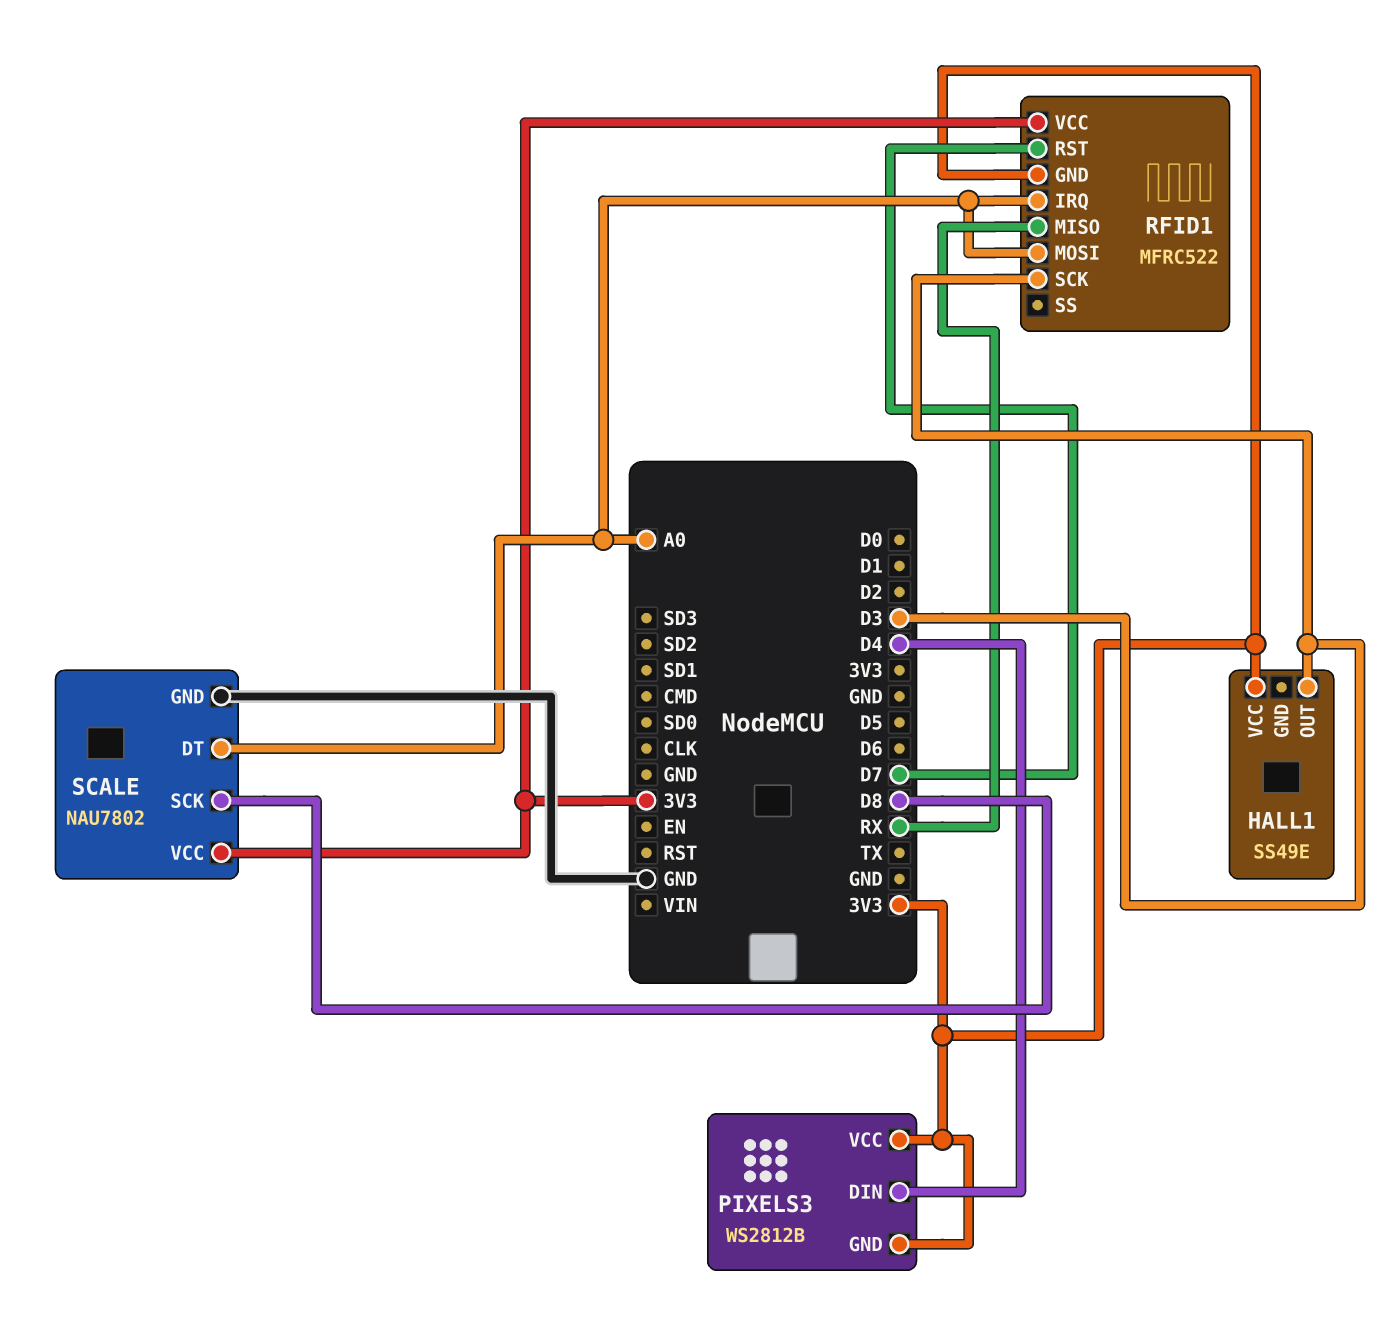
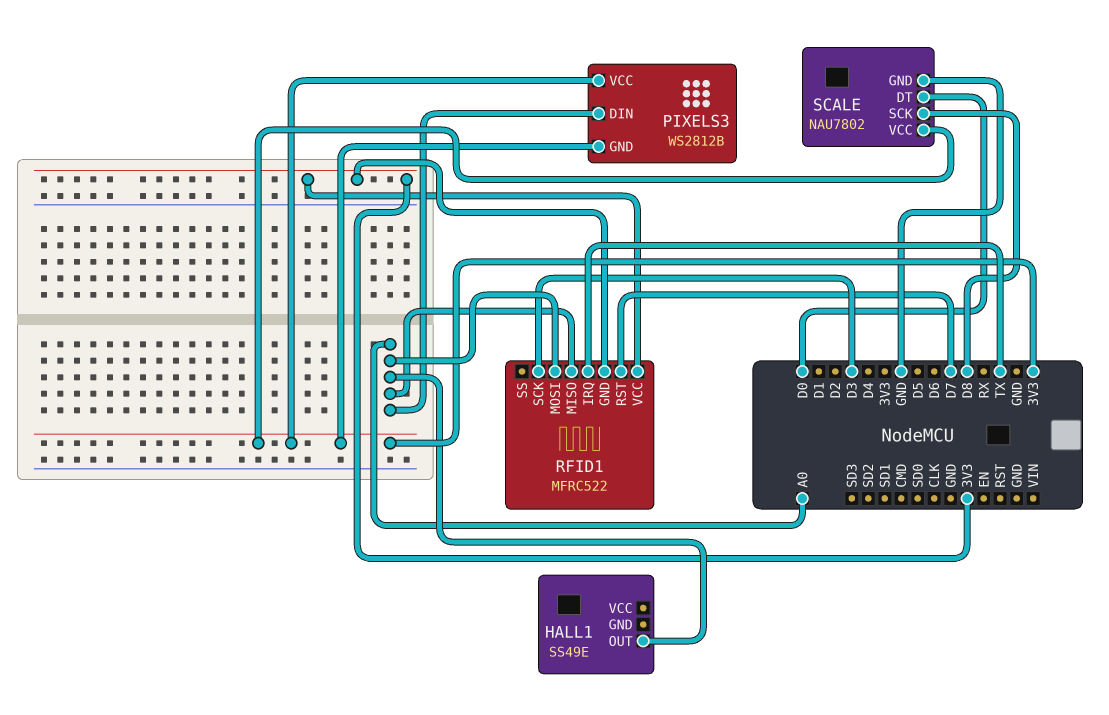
HALL1 pin OUT: D3 -> A0
HALL1 pin VCC: 3V3 -> none
PIXELS3 pin DIN: D4 -> A0
RFID1 pin IRQ: A0 -> TX
RFID1 pin MISO: RX -> A0
SCALE pin DT: A0 -> D0

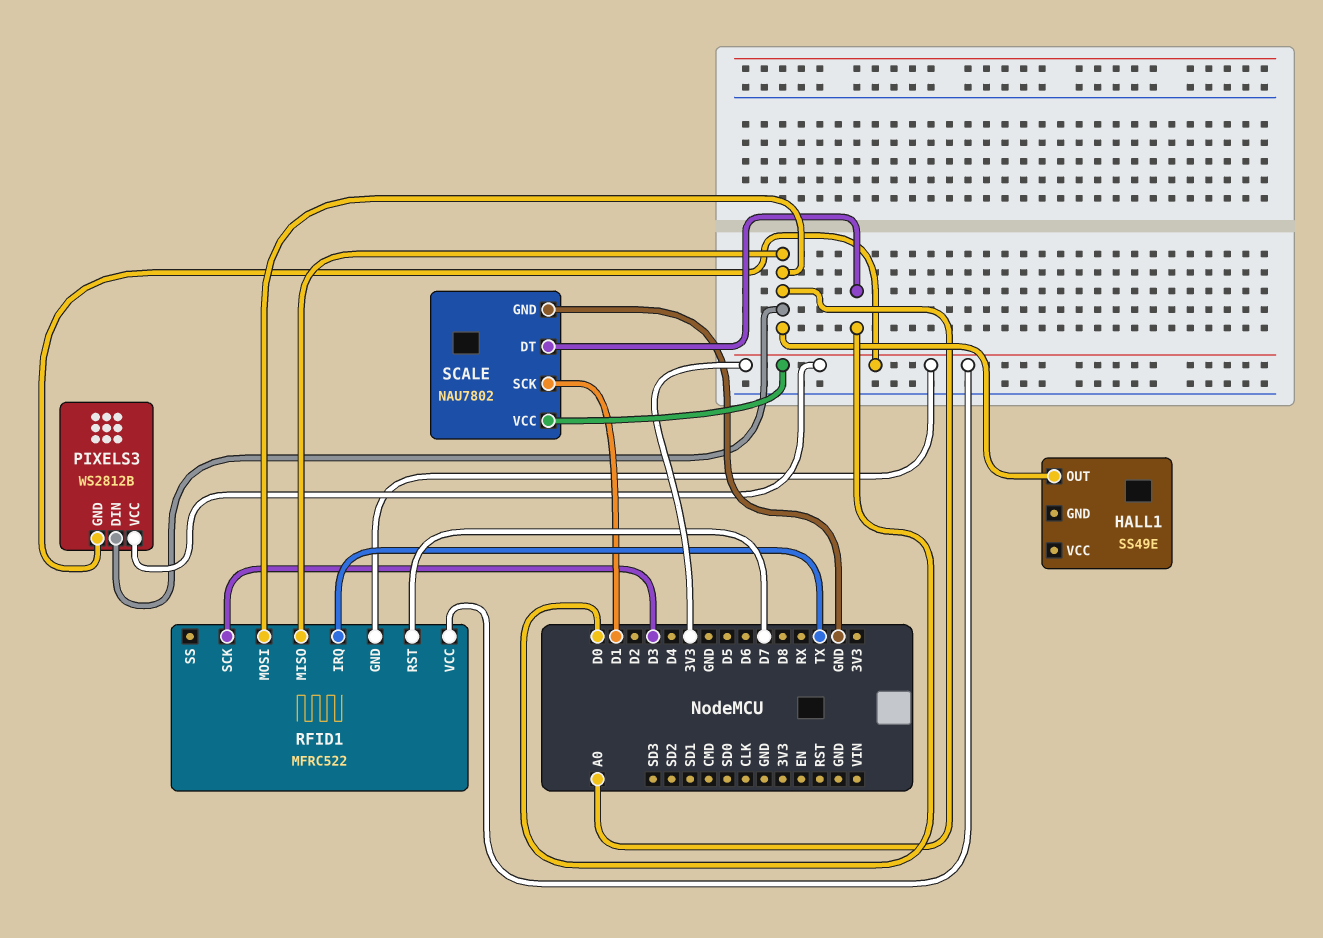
SCALE pin SCK: D8 -> D1

